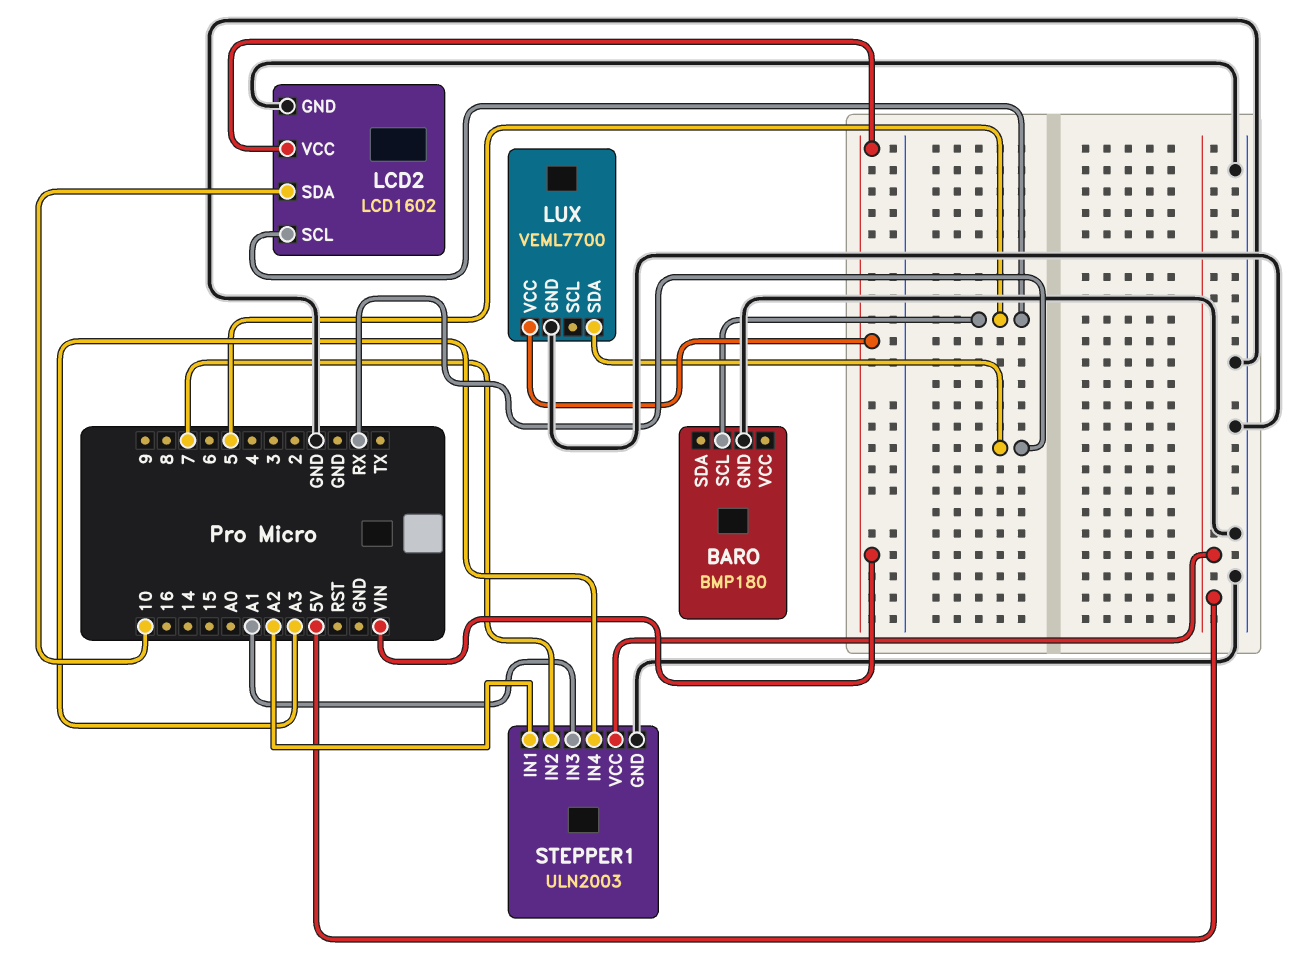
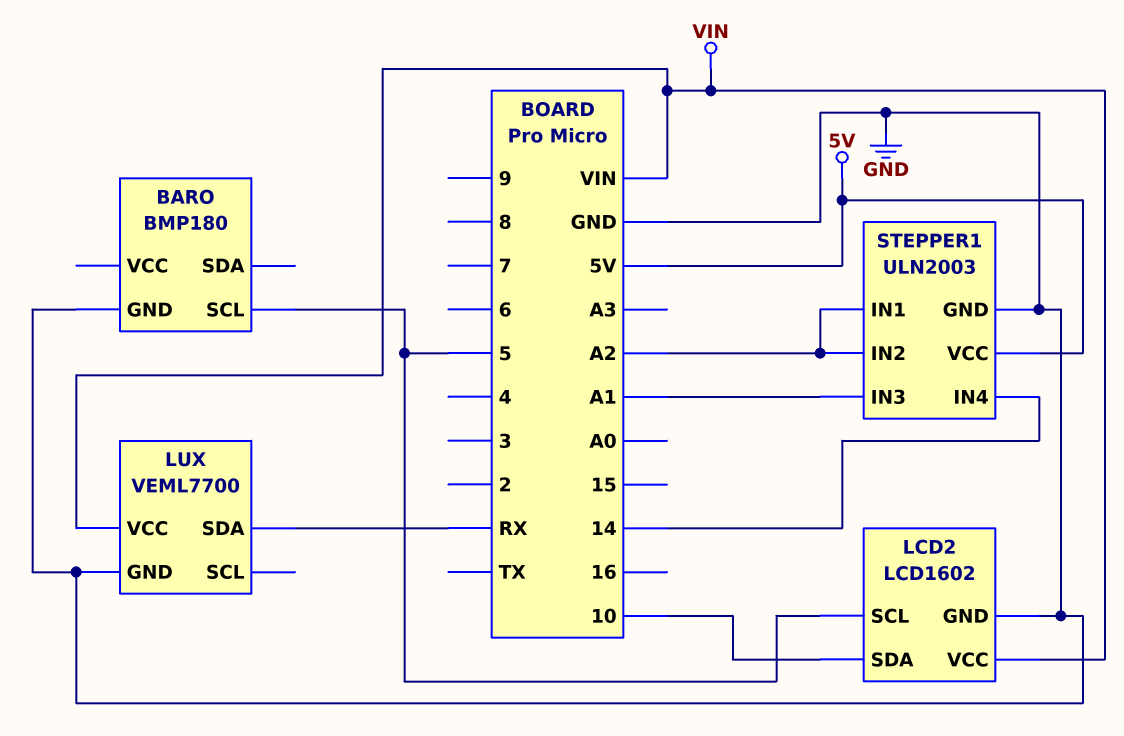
STEPPER1 pin IN2: 7 -> A2
STEPPER1 pin IN4: A3 -> 14

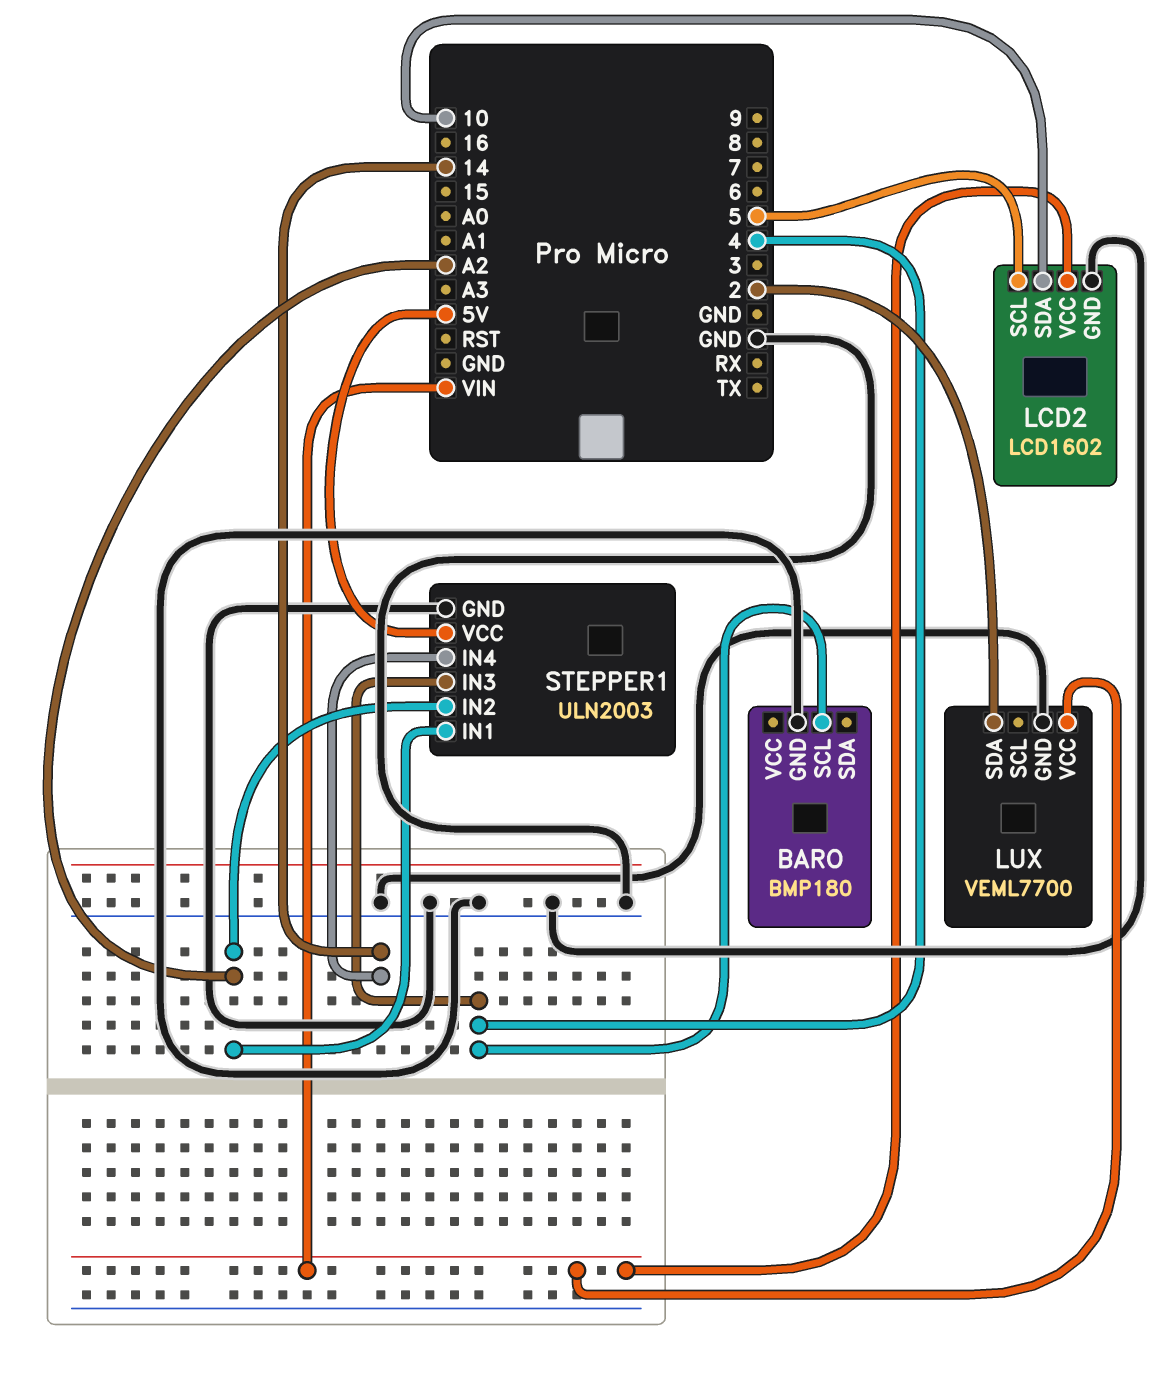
BARO pin SCL: 5 -> 4
LUX pin SDA: RX -> 2
STEPPER1 pin IN3: A1 -> 4

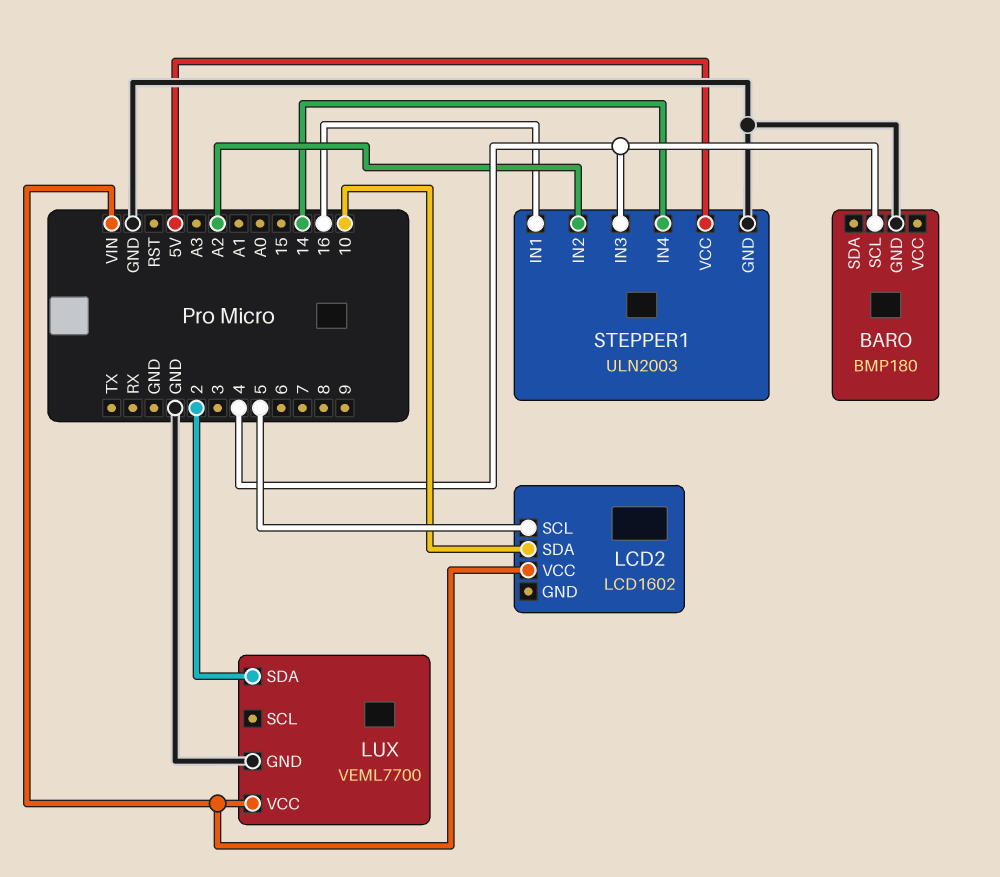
LCD2 pin GND: GND -> none
STEPPER1 pin IN1: A2 -> 16

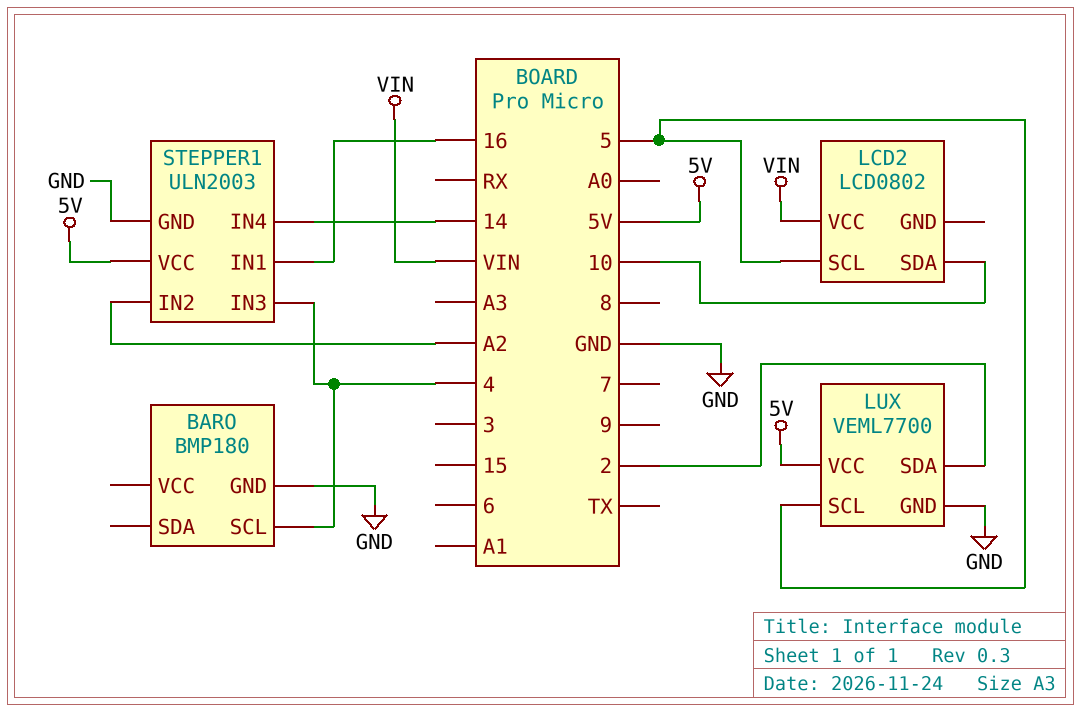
LCD2: LCD1602 -> LCD0802
LUX pin SCL: none -> 5
LUX pin VCC: VIN -> 5V

